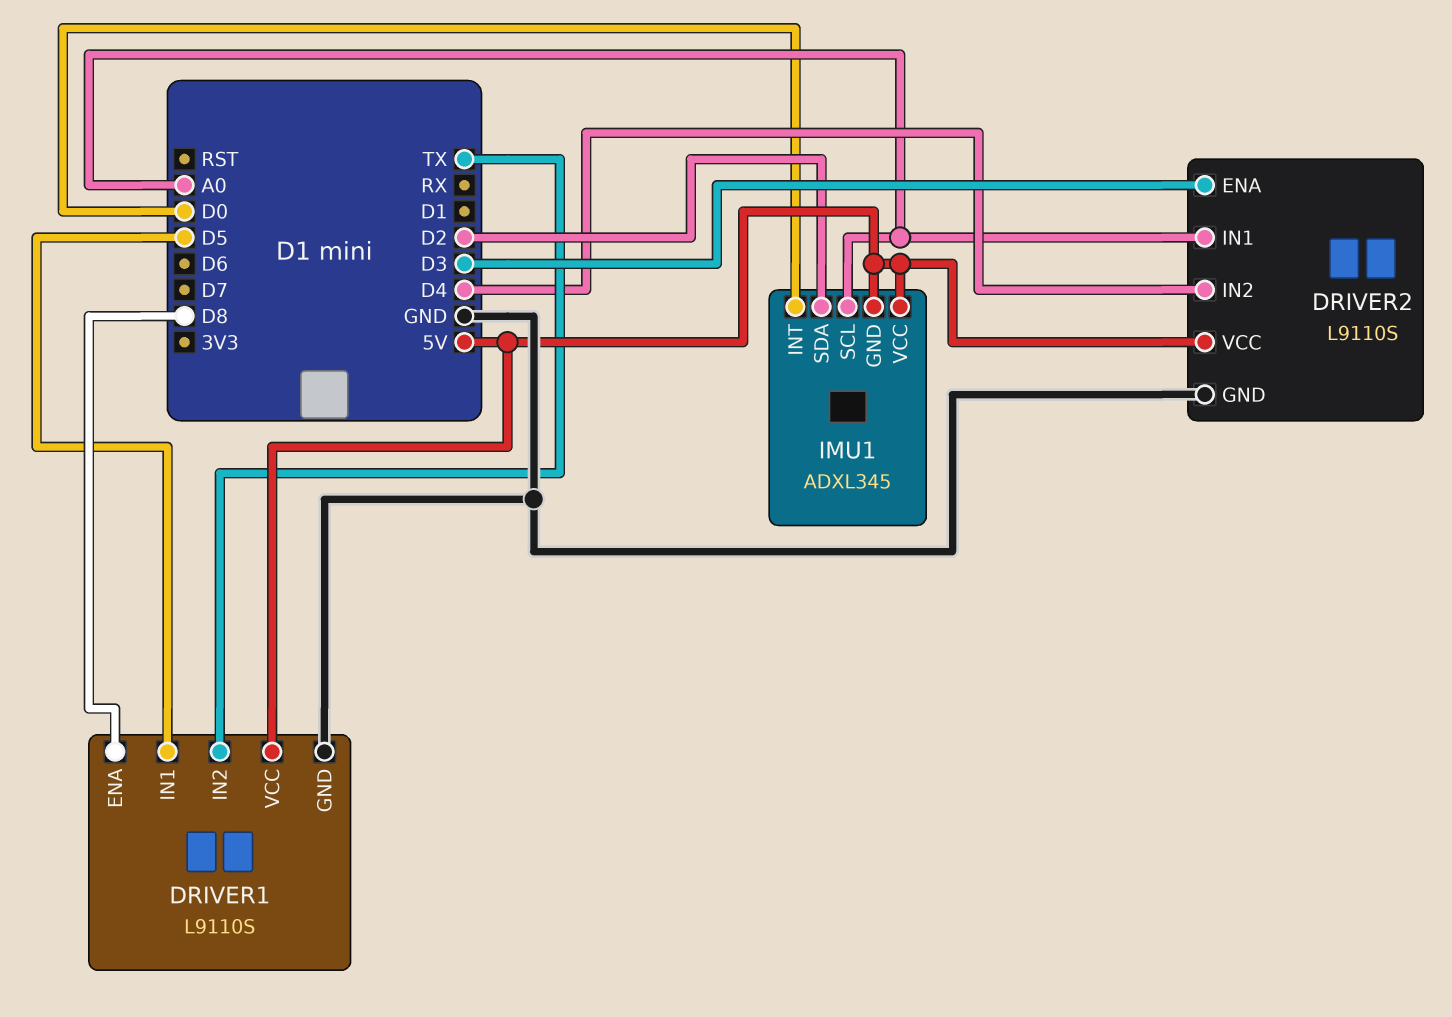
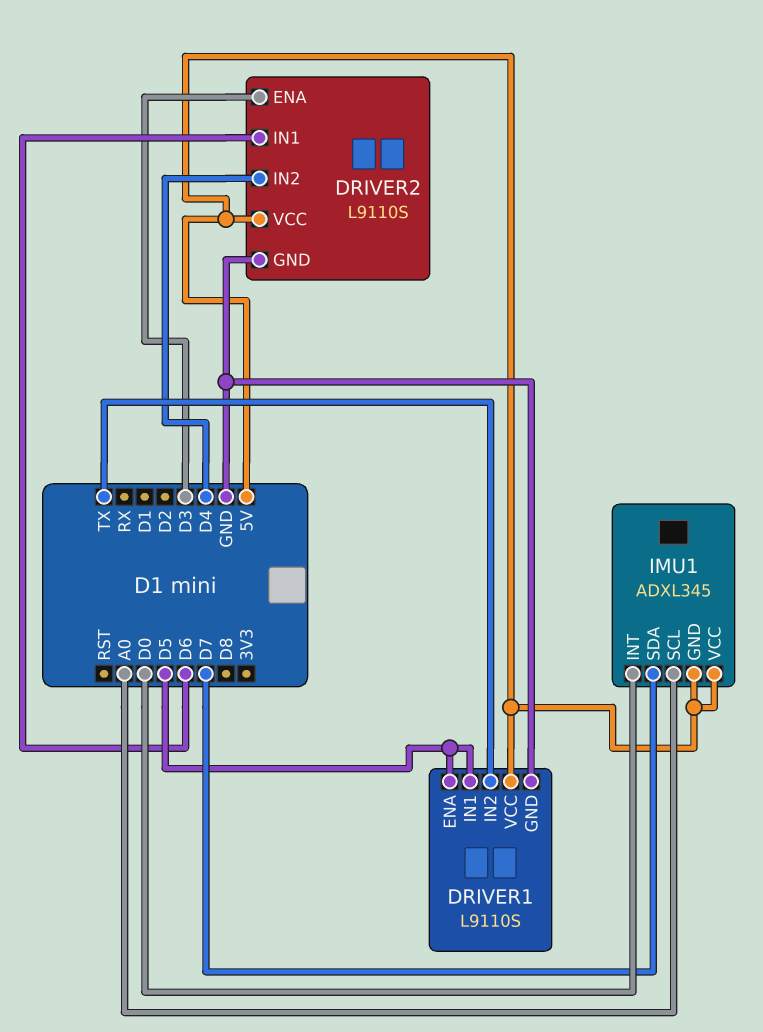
DRIVER1 pin ENA: D8 -> D5
DRIVER2 pin IN1: A0 -> D6
IMU1 pin SDA: D2 -> D7

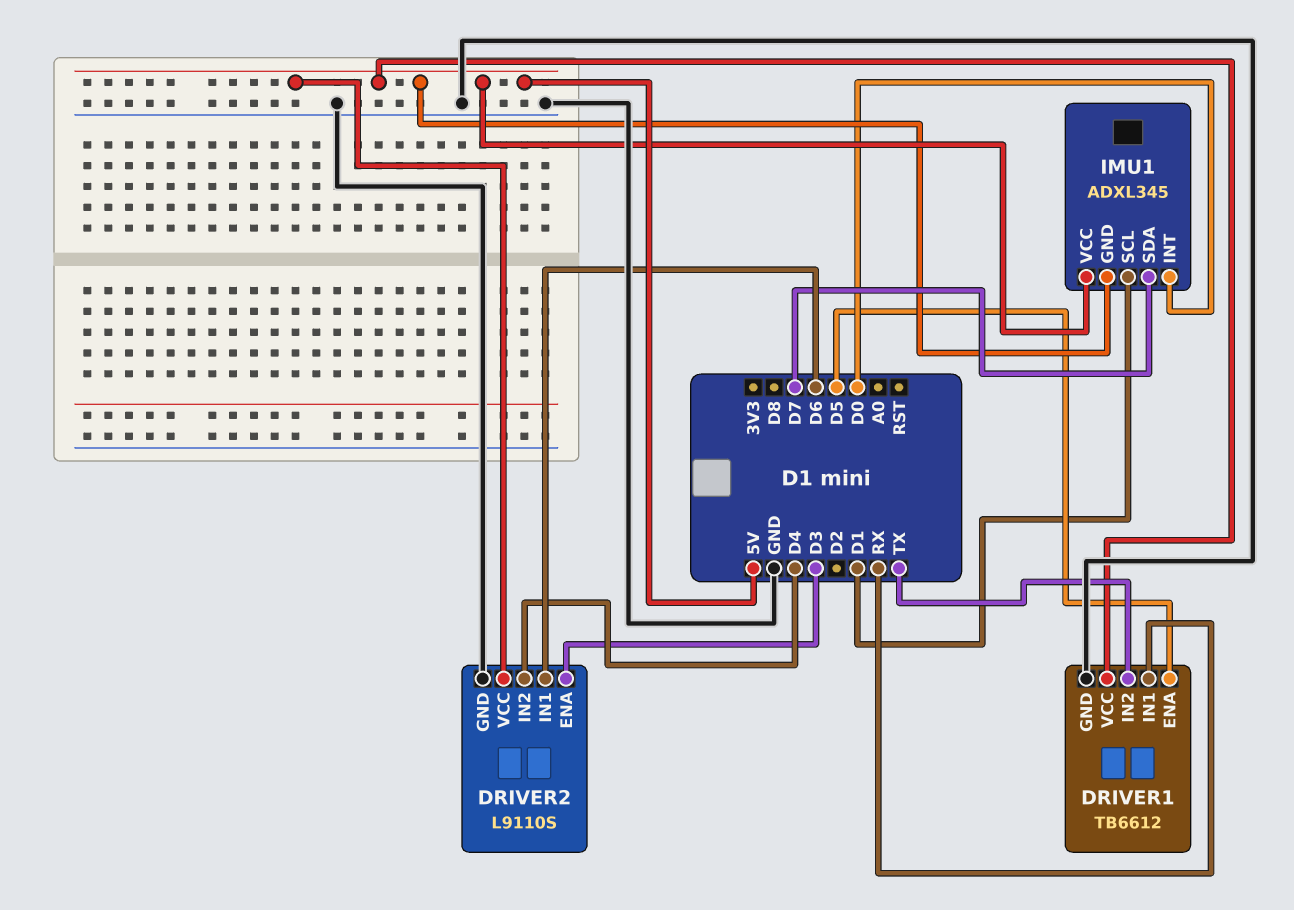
DRIVER1: L9110S -> TB6612
DRIVER1 pin IN1: D5 -> RX
IMU1 pin SCL: A0 -> D1

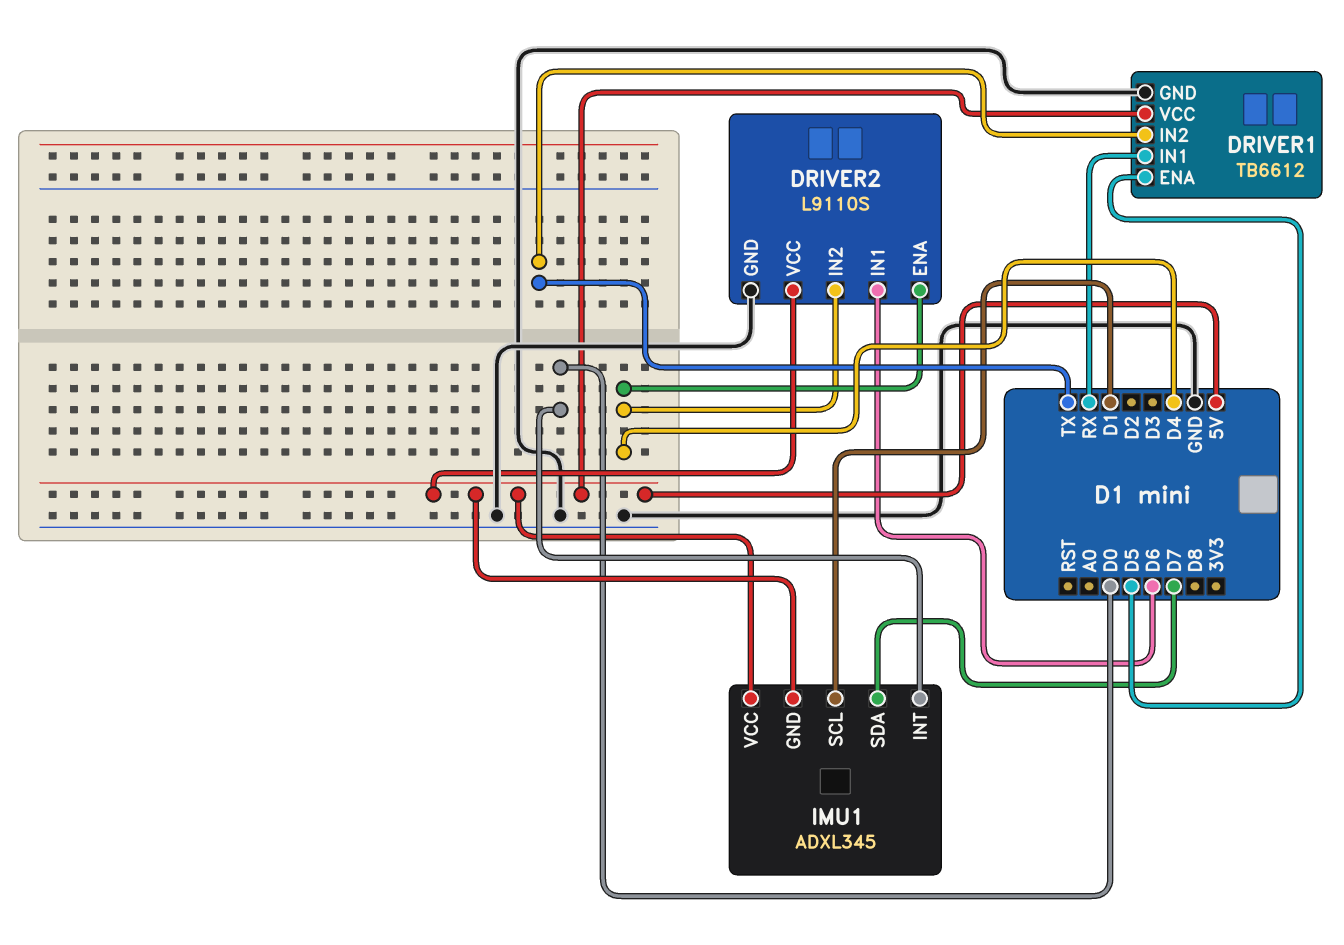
DRIVER2 pin ENA: D3 -> D4

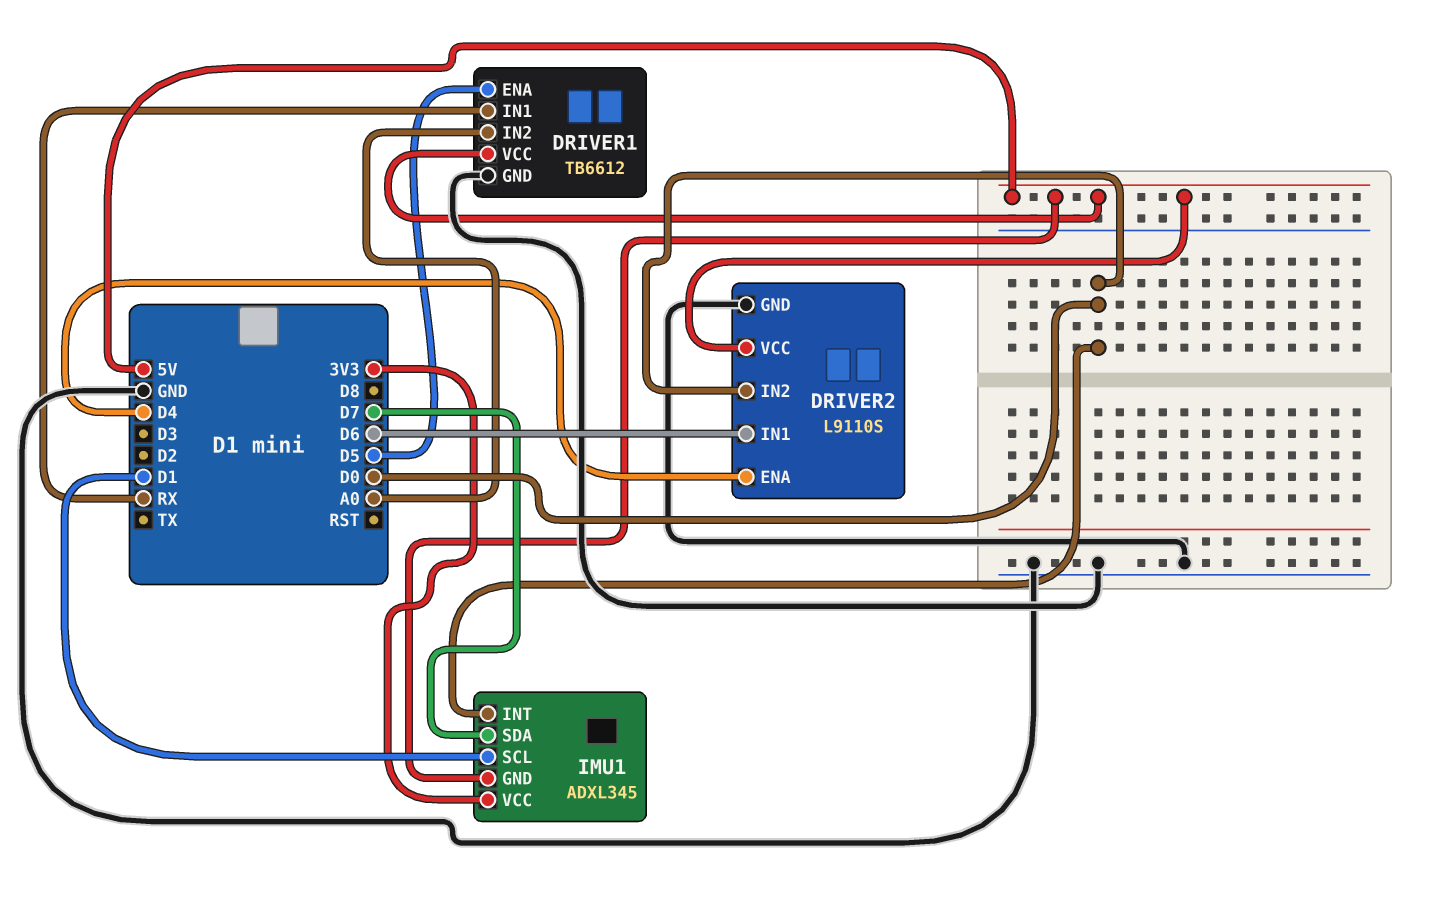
DRIVER1 pin IN2: TX -> A0
DRIVER2 pin IN2: D4 -> D0
IMU1 pin VCC: 5V -> 3V3

